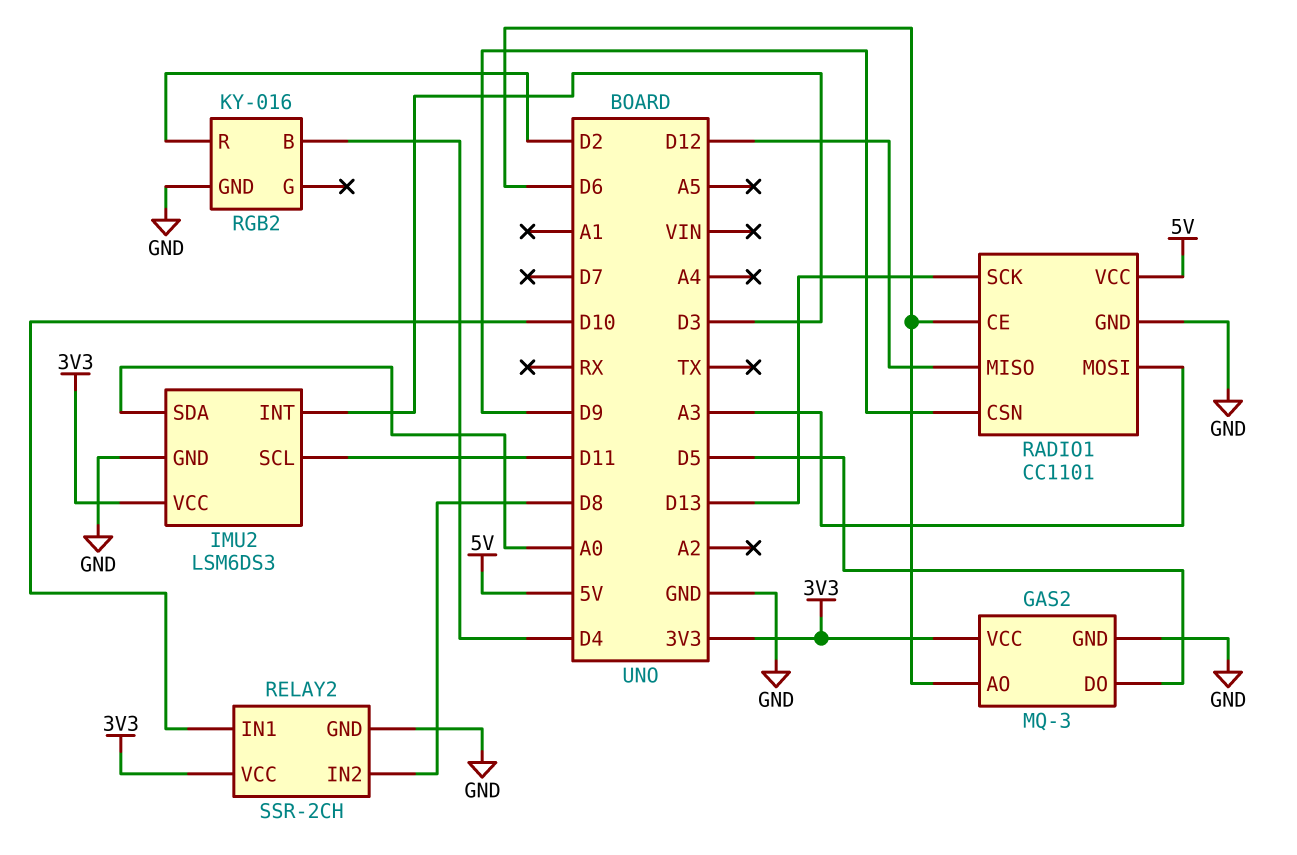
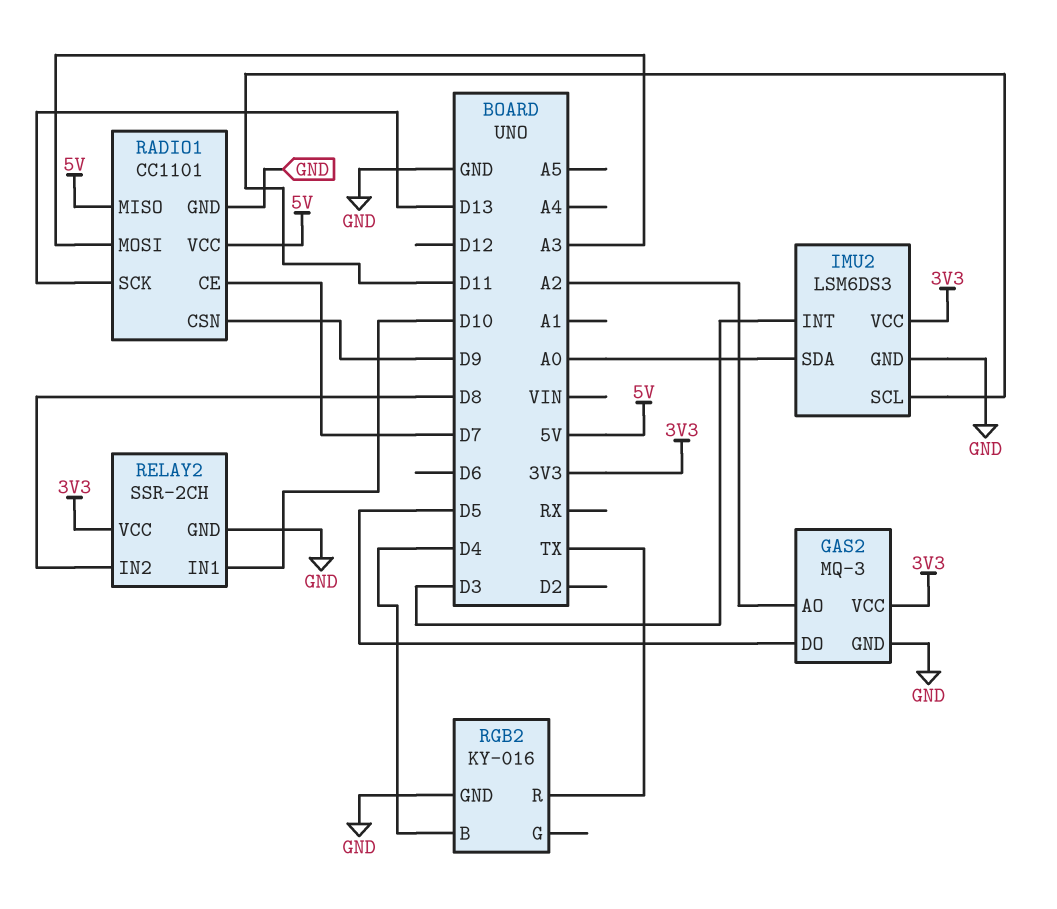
GAS2 pin AO: D6 -> A2
RADIO1 pin CE: D6 -> D7
RADIO1 pin MISO: D12 -> 5V
RGB2 pin R: D2 -> TX

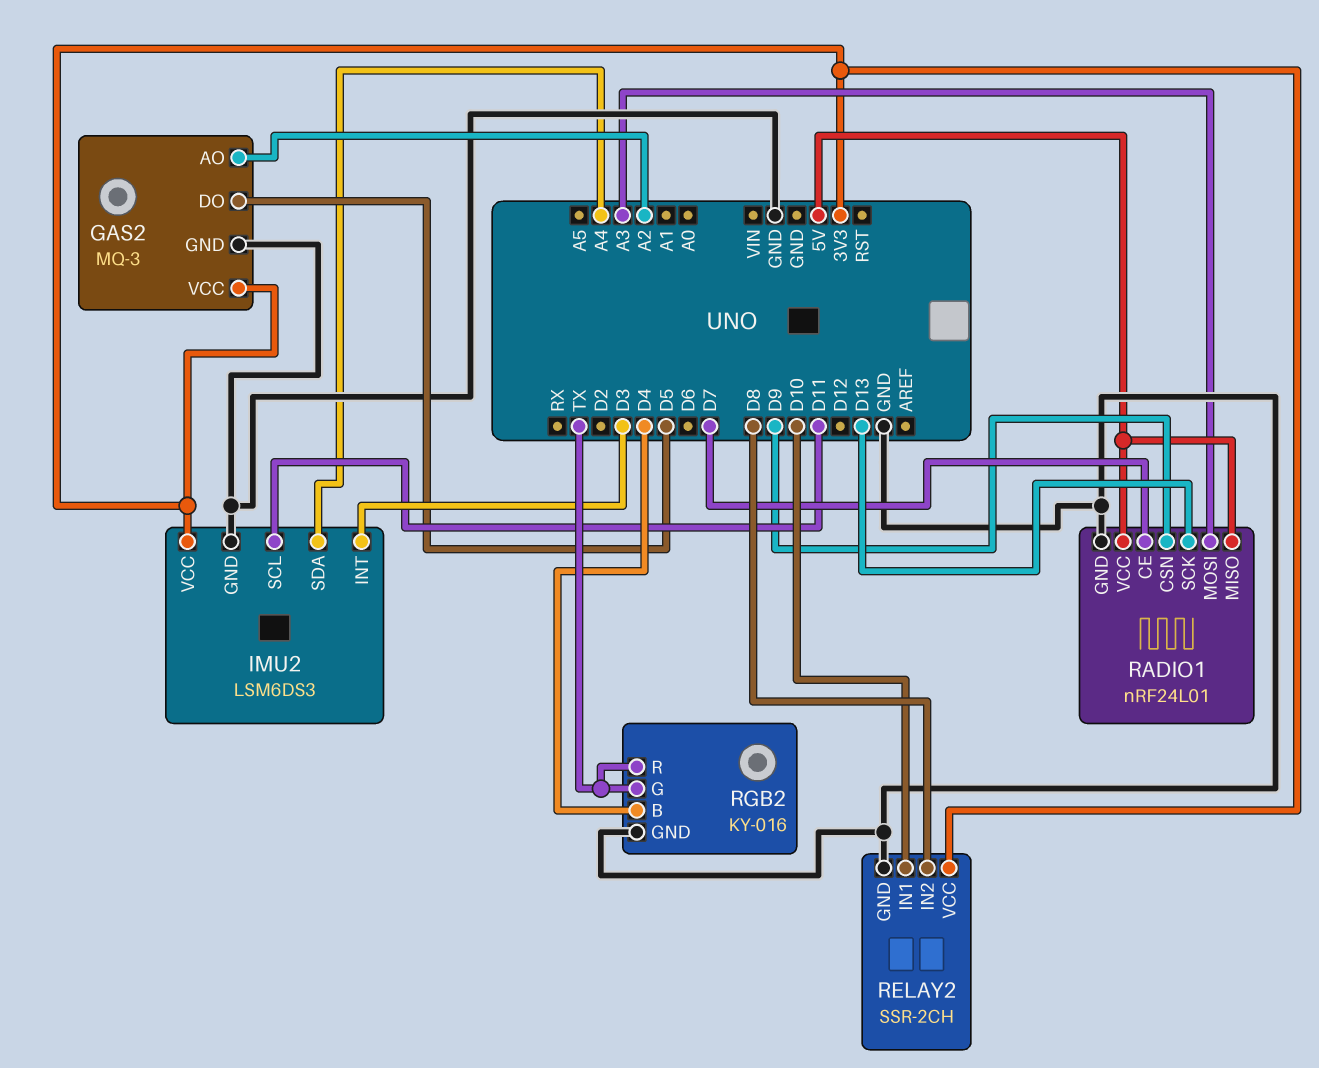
IMU2 pin SDA: A0 -> A4
RADIO1: CC1101 -> nRF24L01
RGB2 pin G: none -> TX

